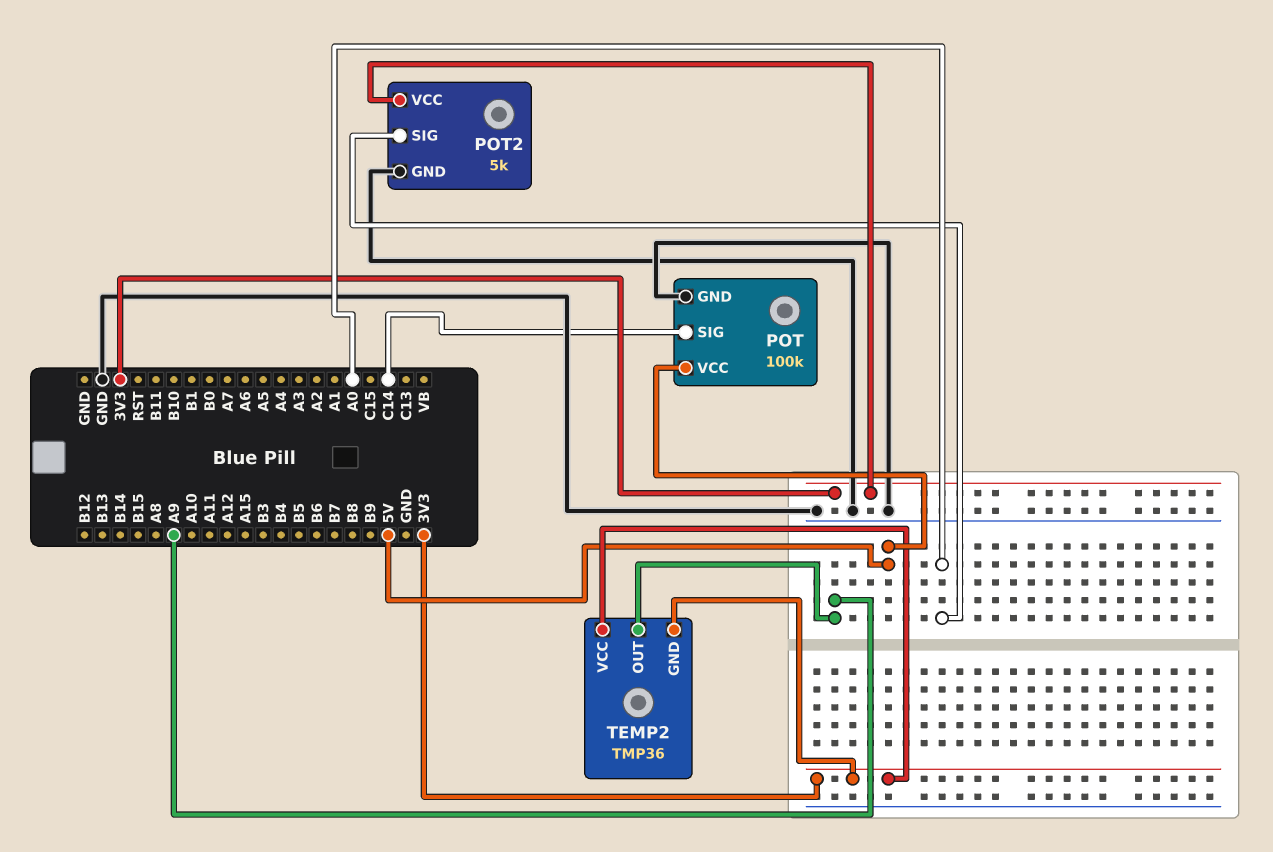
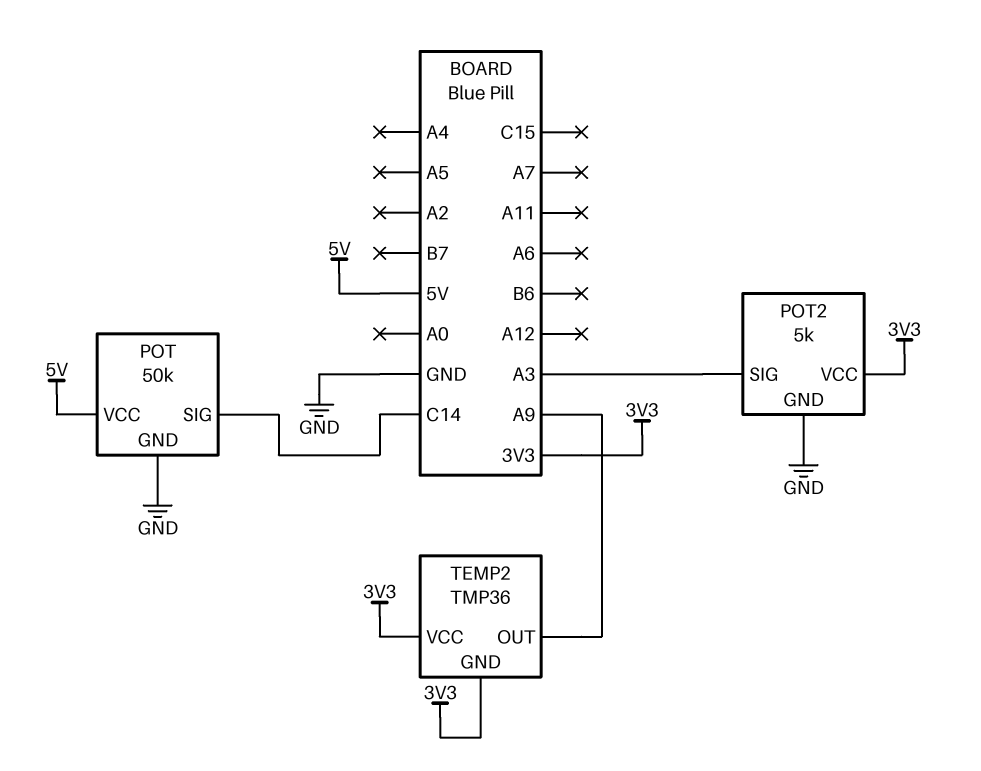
POT: 100k -> 50k
POT2 pin SIG: A0 -> A3

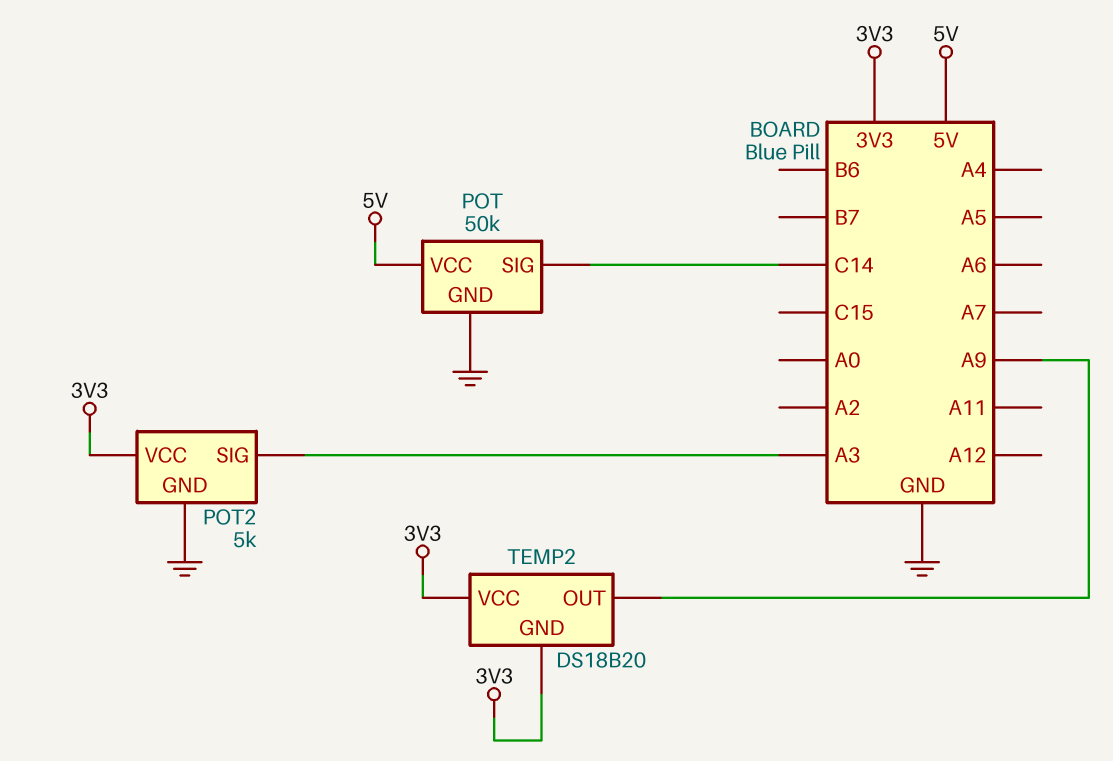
TEMP2: TMP36 -> DS18B20

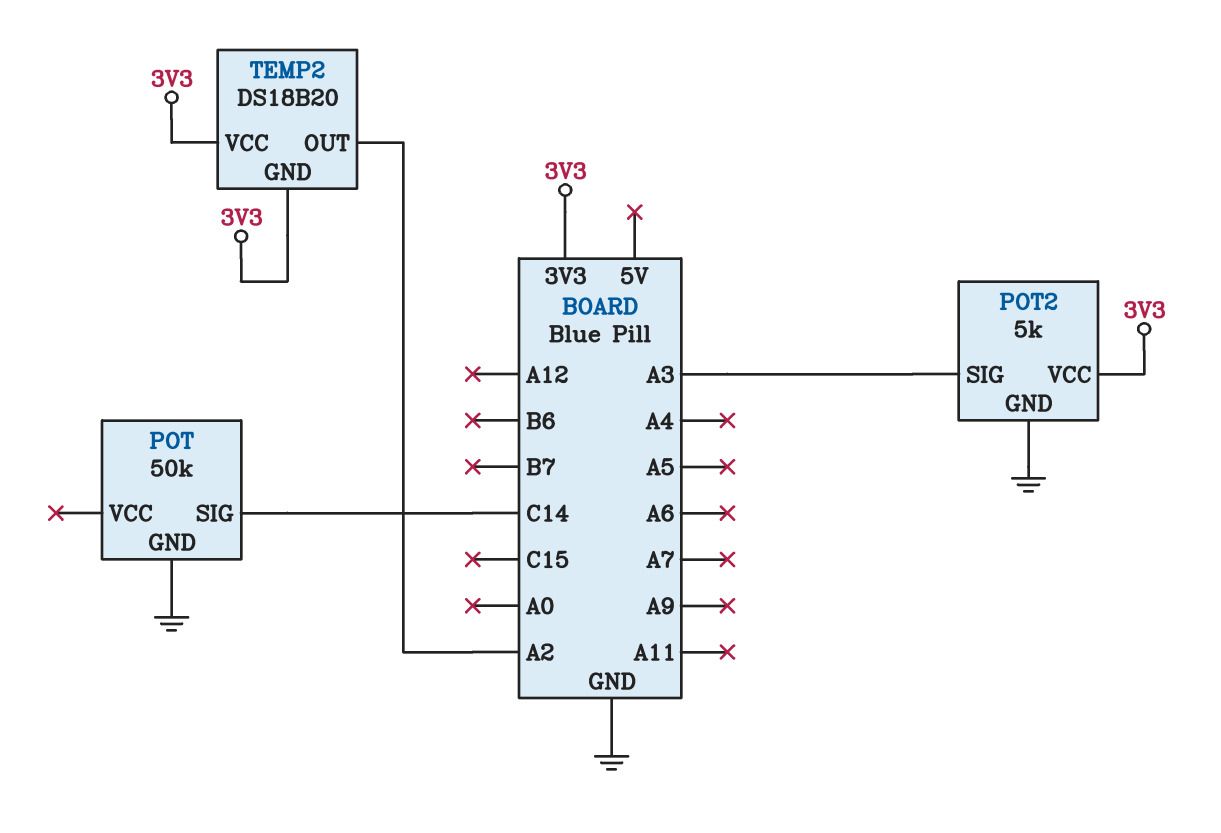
POT pin VCC: 5V -> none
TEMP2 pin OUT: A9 -> A2

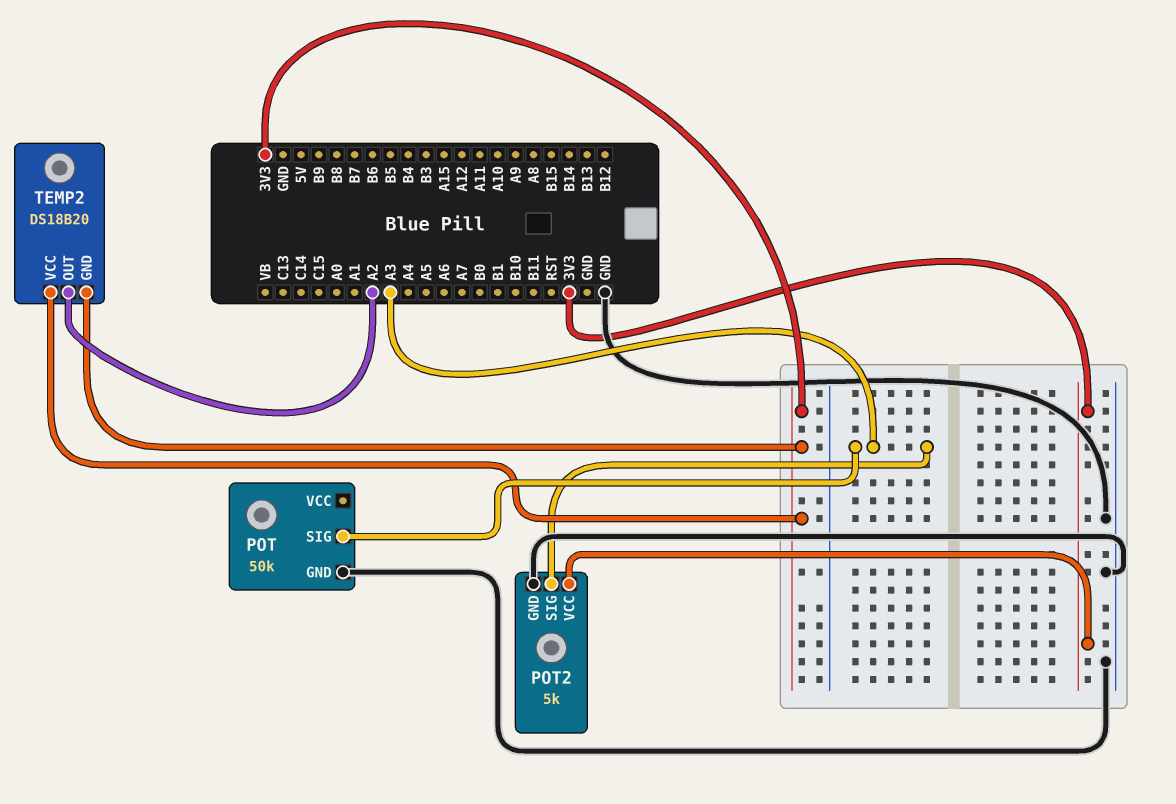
POT pin SIG: C14 -> A3

